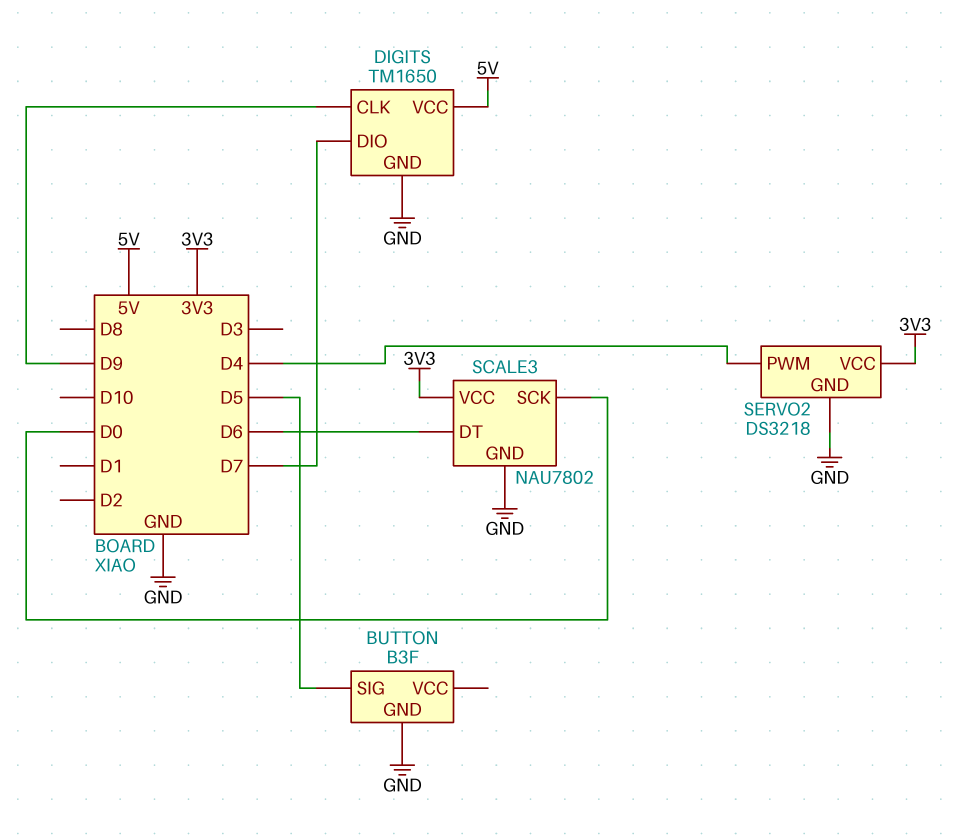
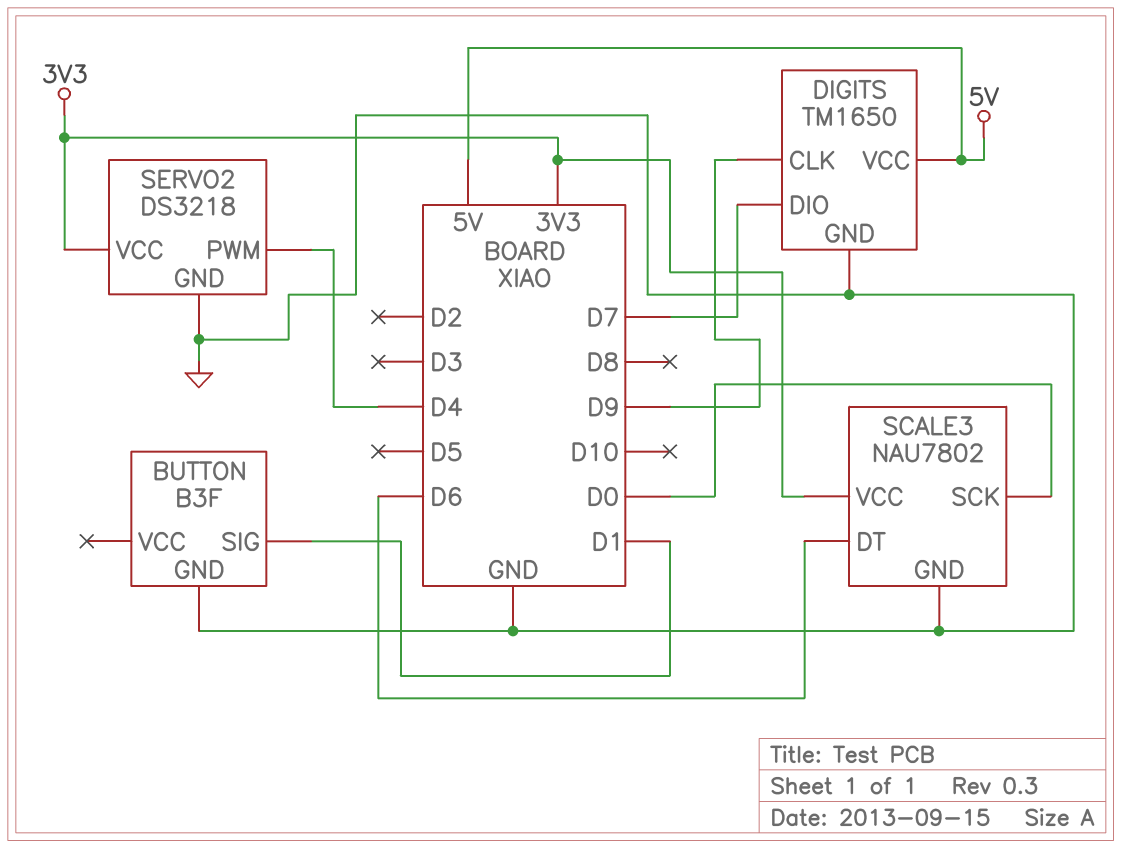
BUTTON pin SIG: D5 -> D1

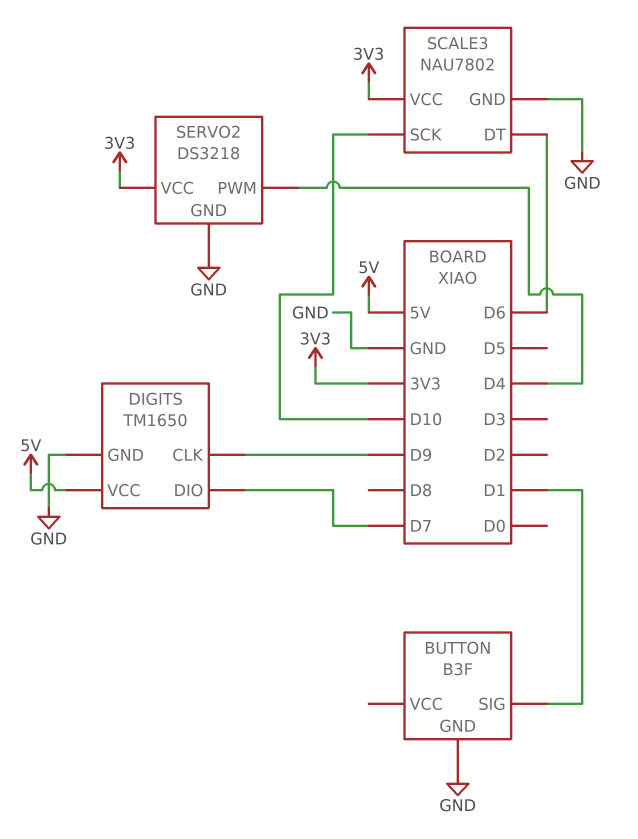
SCALE3 pin SCK: D0 -> D10

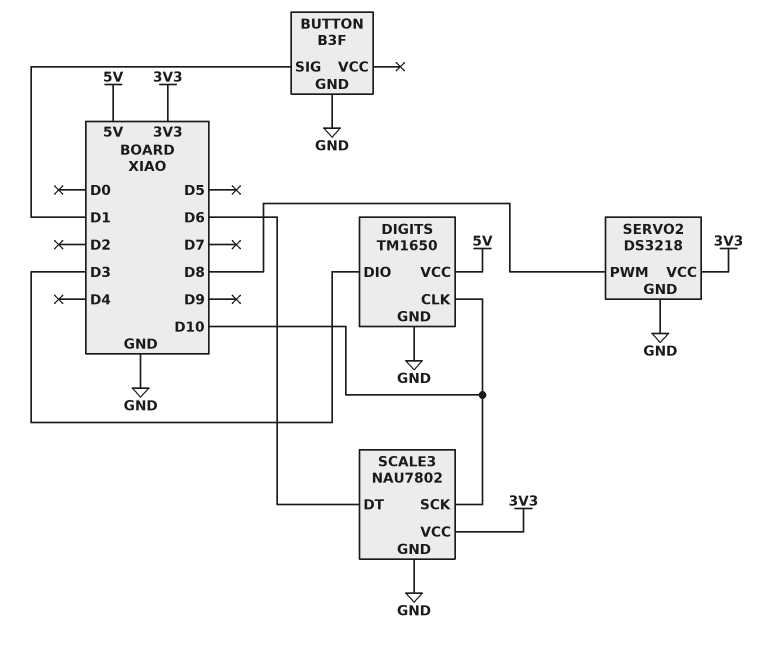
DIGITS pin CLK: D9 -> D10
DIGITS pin DIO: D7 -> D3
SERVO2 pin PWM: D4 -> D8

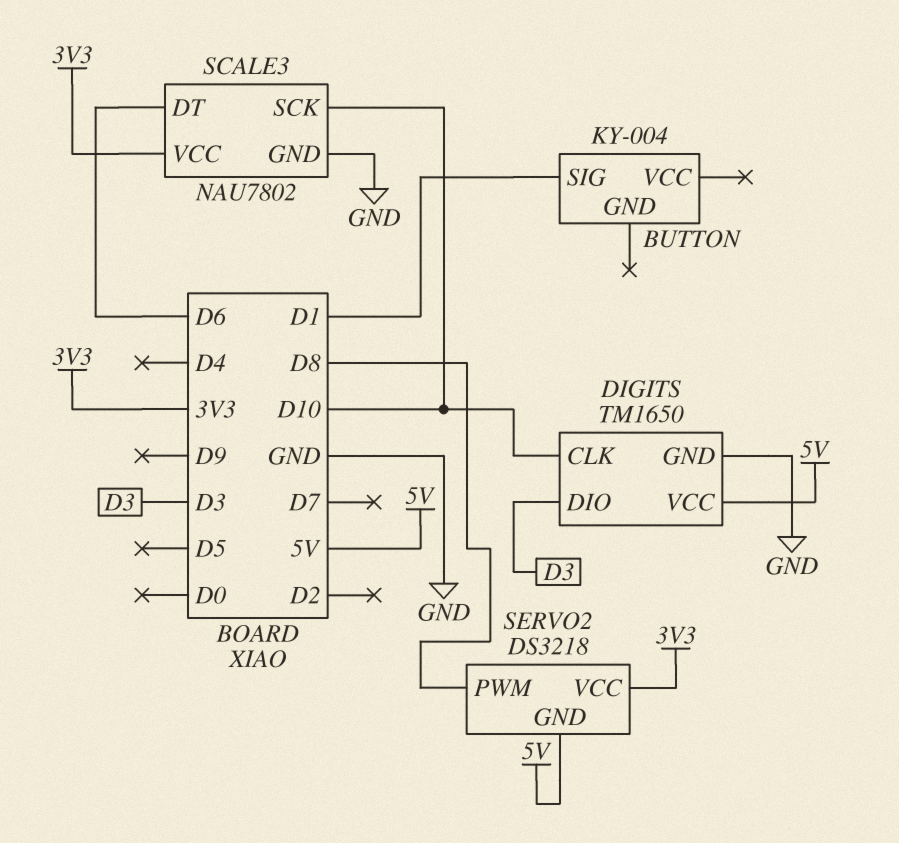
BUTTON: B3F -> KY-004
BUTTON pin GND: GND -> none
SERVO2 pin GND: GND -> 5V

